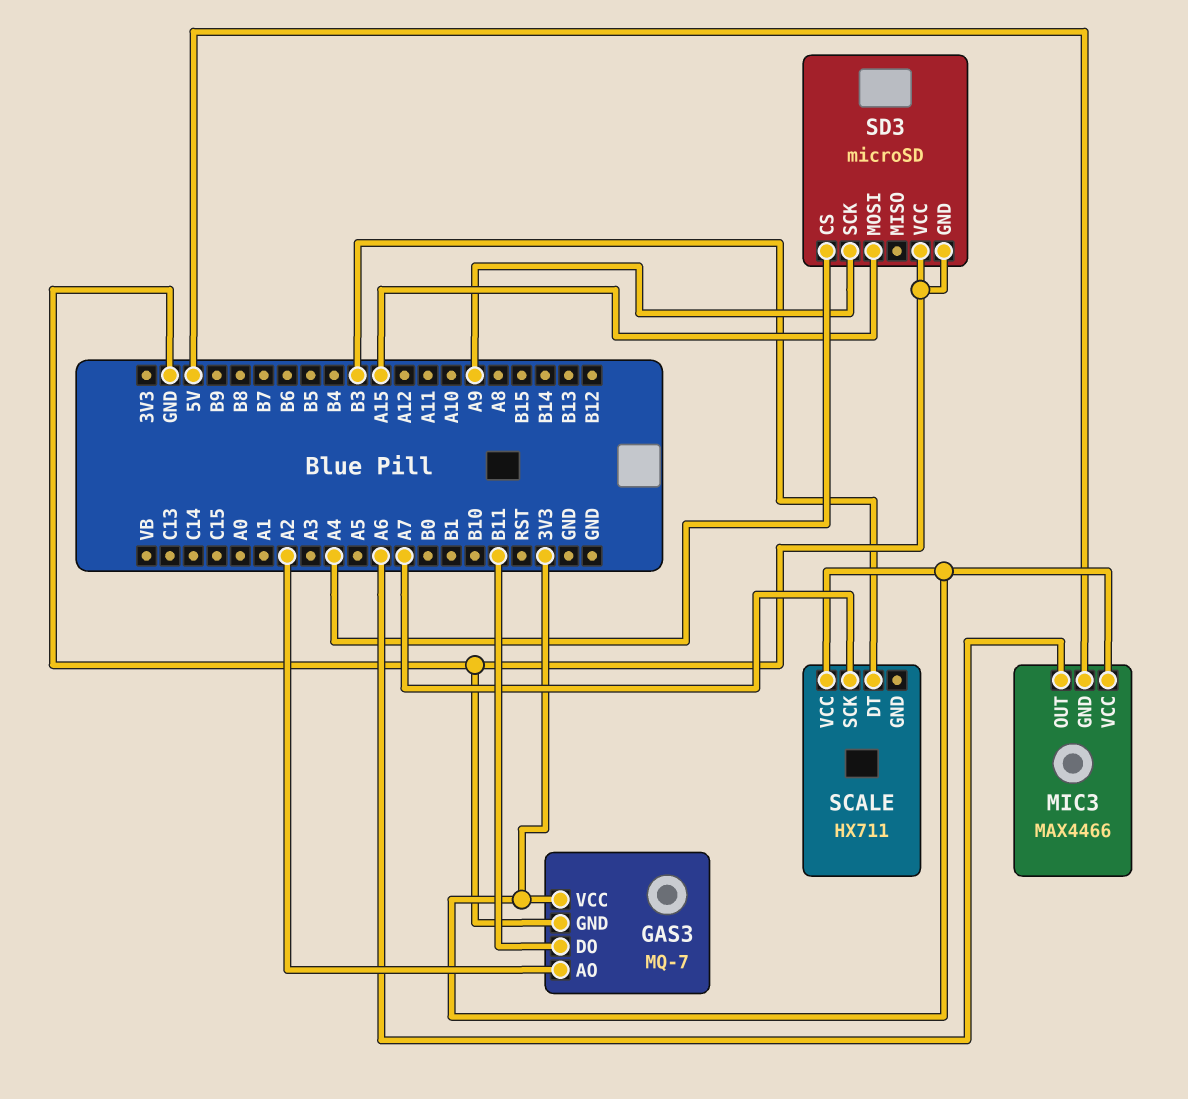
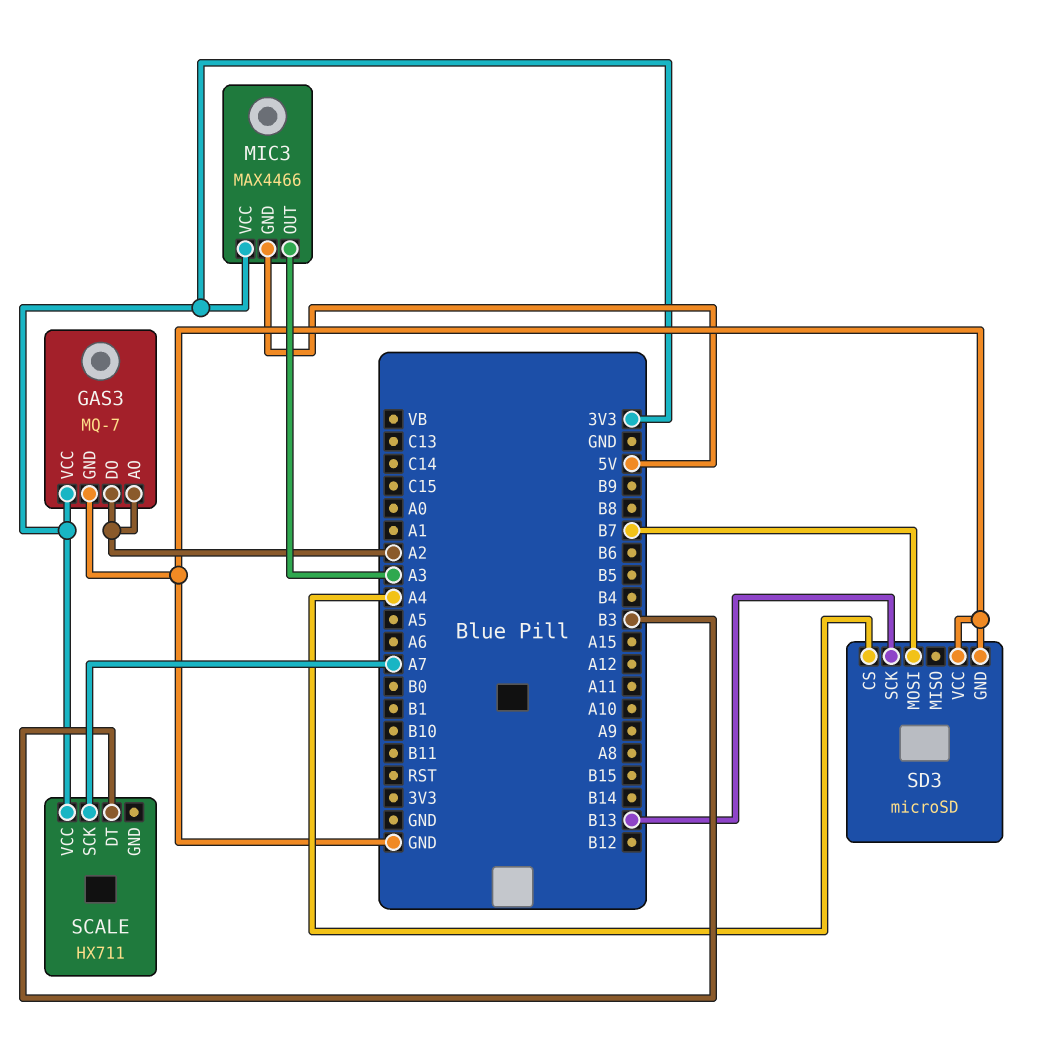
GAS3 pin DO: B11 -> A2
MIC3 pin OUT: A6 -> A3
SD3 pin MOSI: A15 -> B7
SD3 pin SCK: A9 -> B13

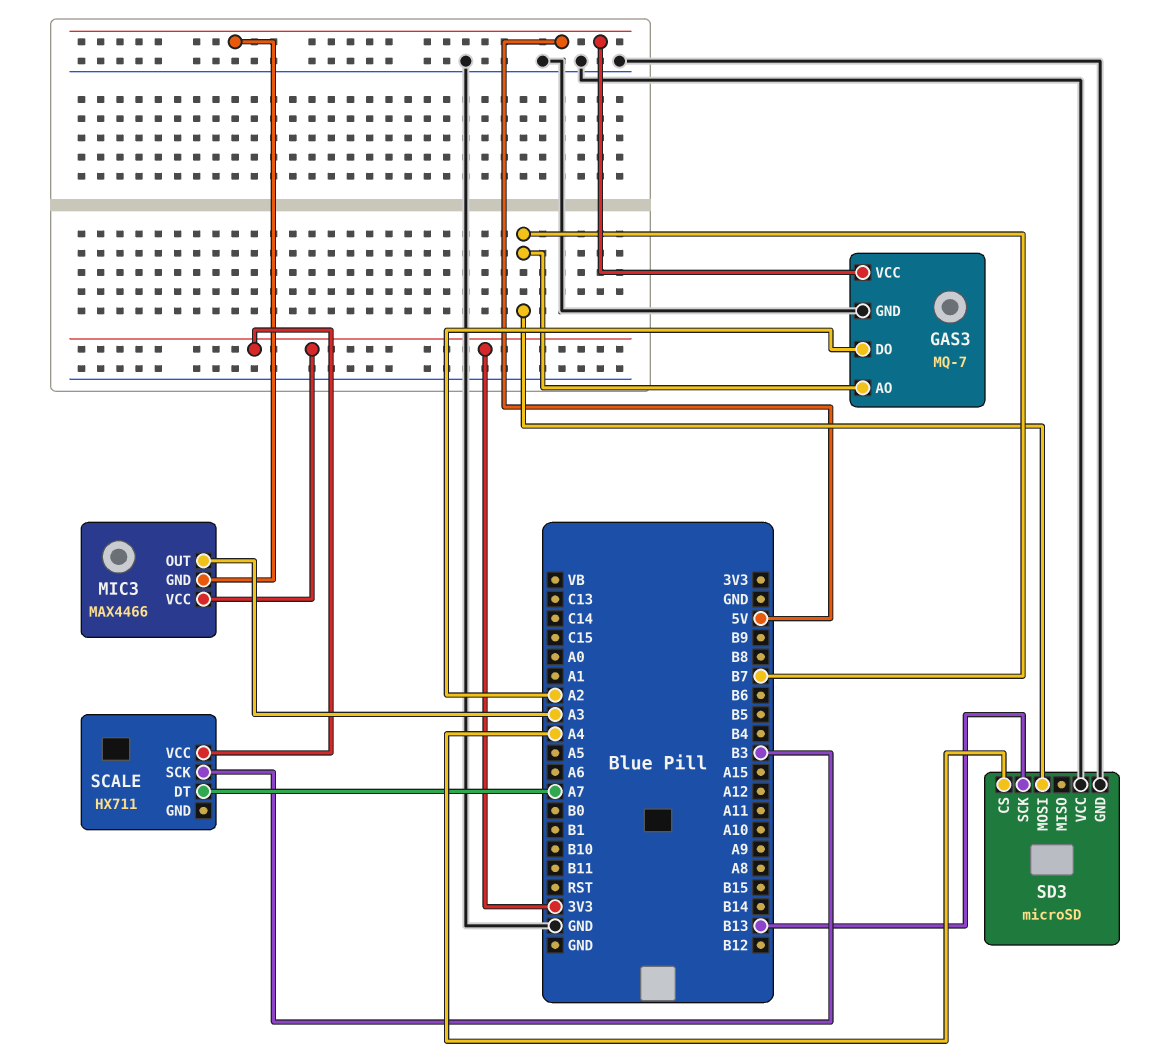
GAS3 pin AO: A2 -> B7
GAS3 pin VCC: 3V3 -> 5V
SCALE pin DT: B3 -> A7
SCALE pin SCK: A7 -> B3

